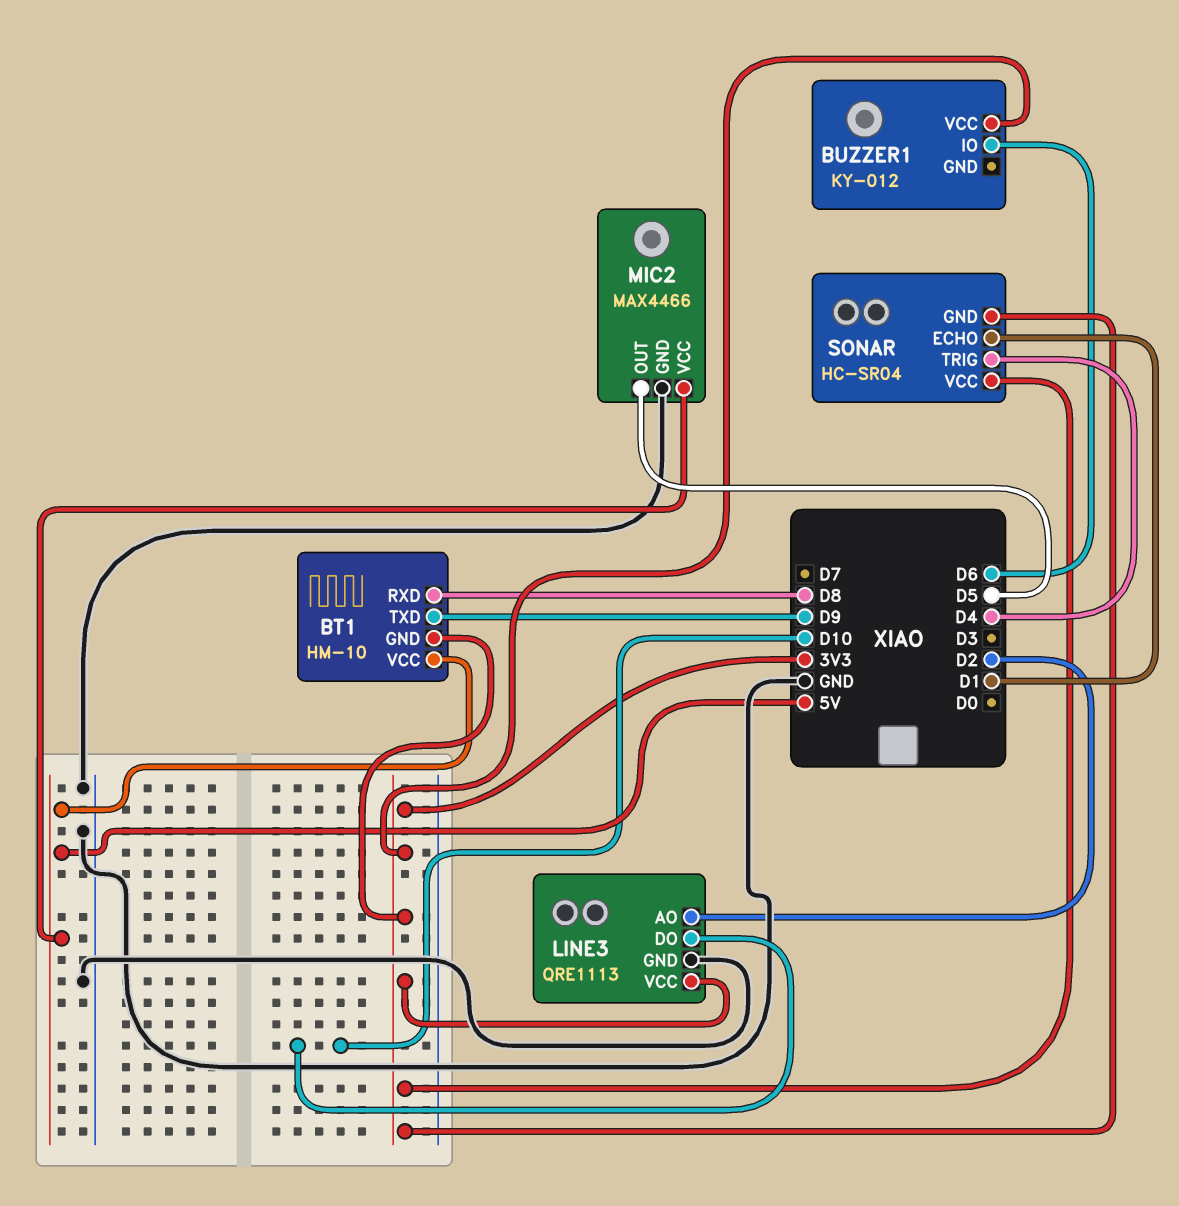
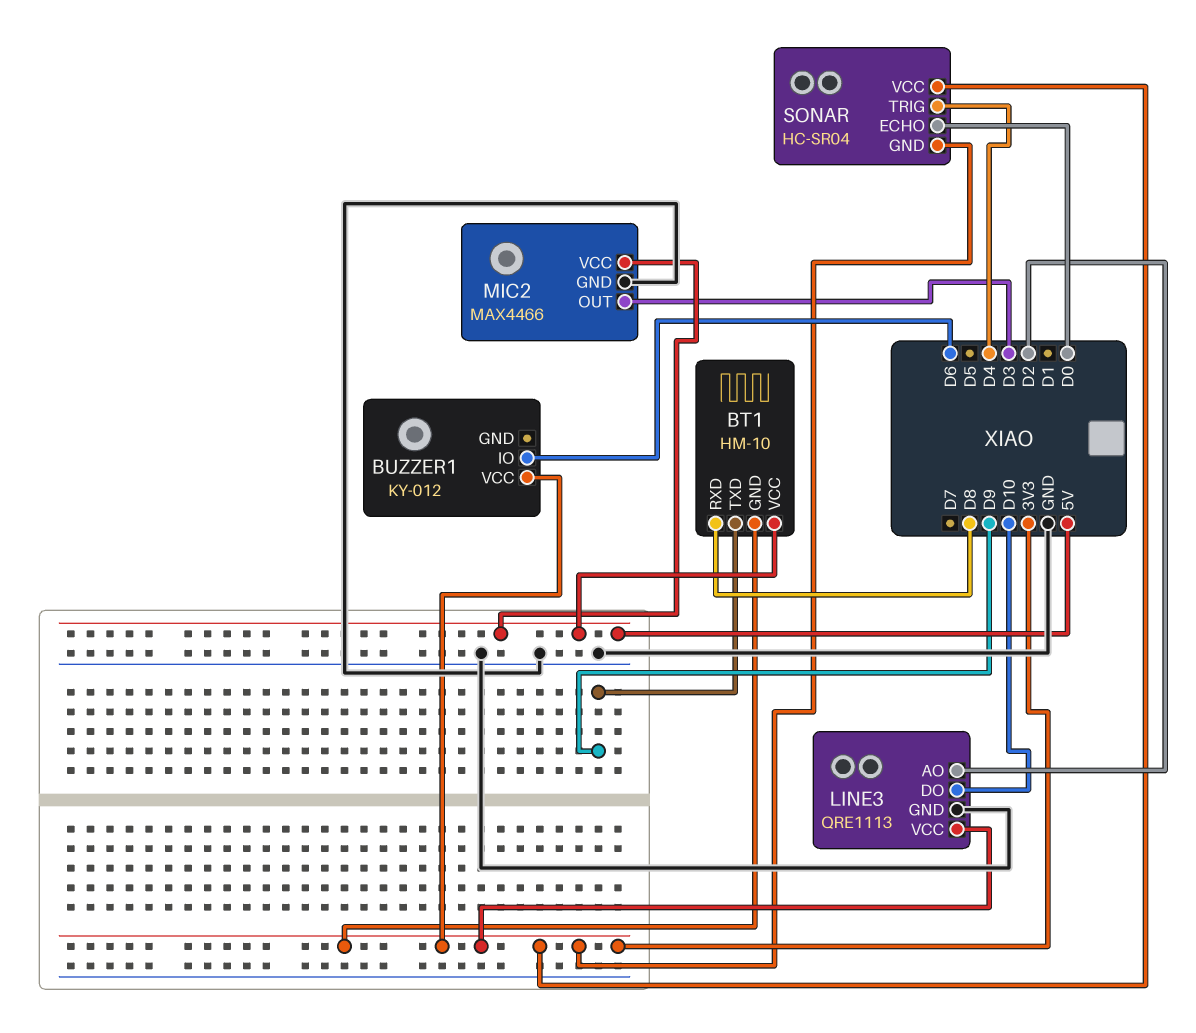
MIC2 pin OUT: D5 -> D3
SONAR pin ECHO: D1 -> D0

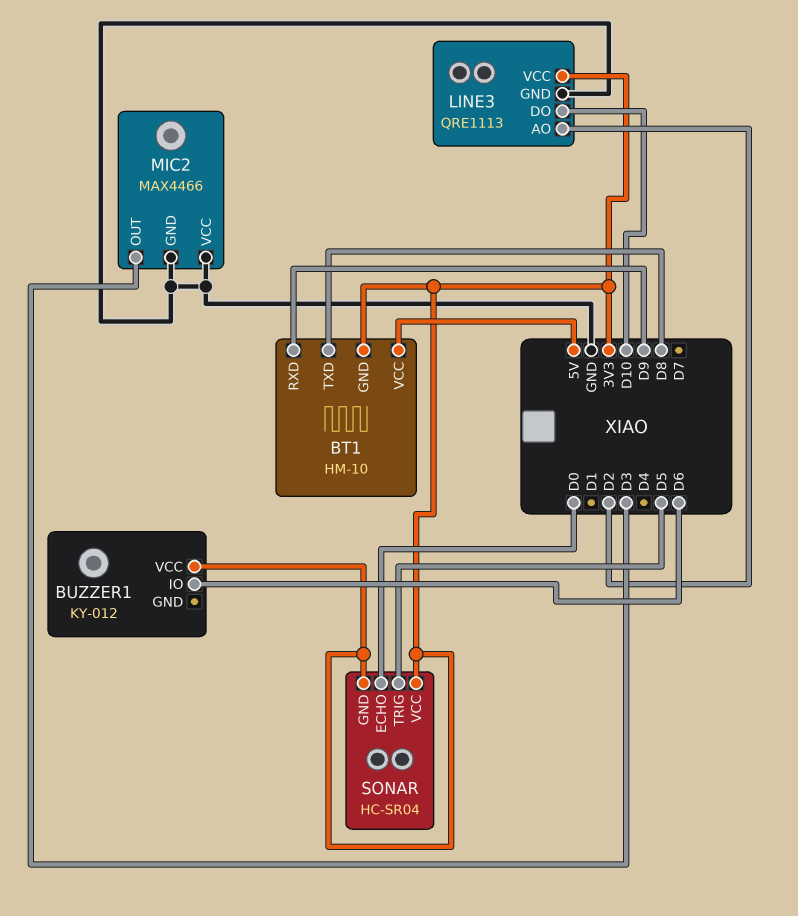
BT1 pin RXD: D8 -> D9
BT1 pin TXD: D9 -> D8
MIC2 pin VCC: 5V -> GND
SONAR pin TRIG: D4 -> D5

